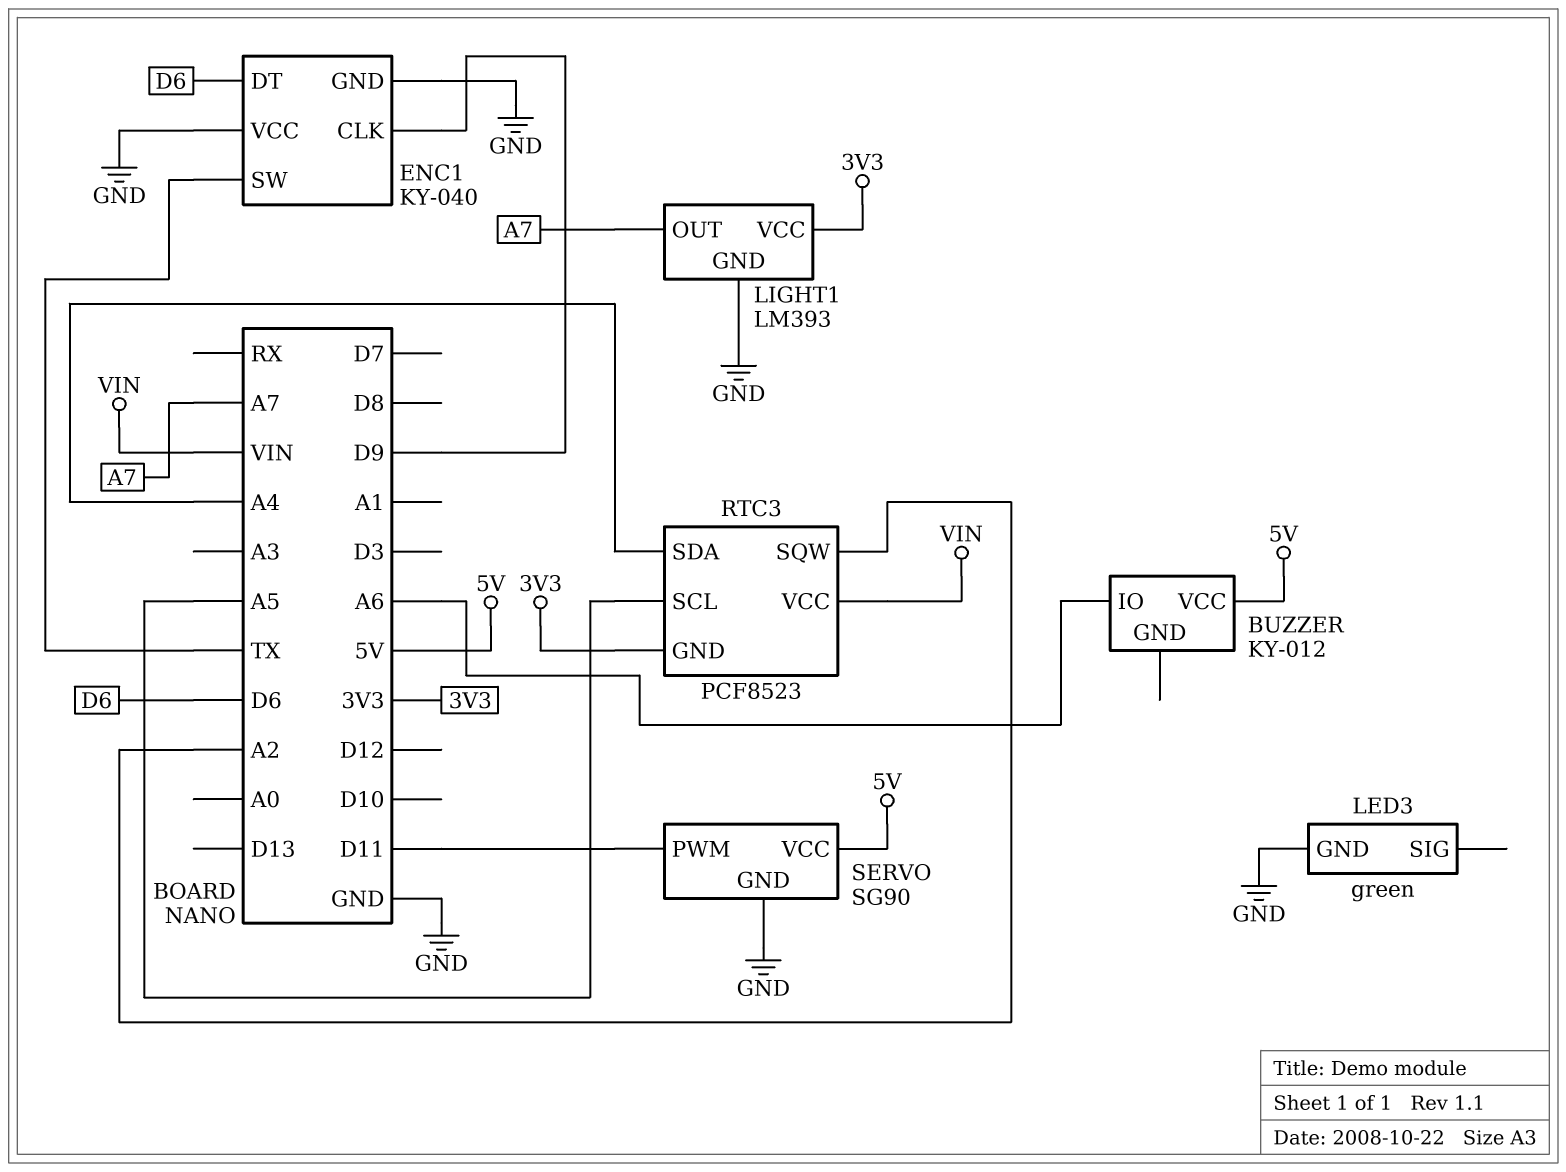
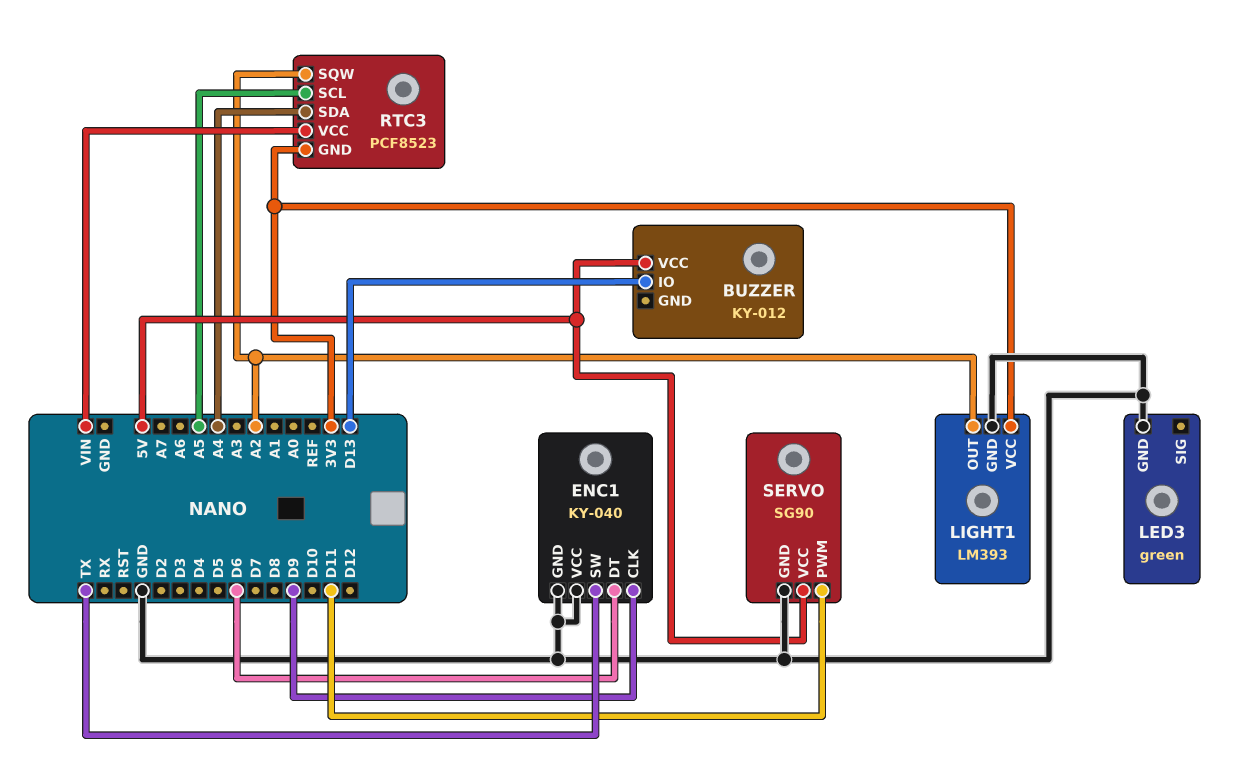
BUZZER pin IO: A6 -> D13
LIGHT1 pin OUT: A7 -> A2

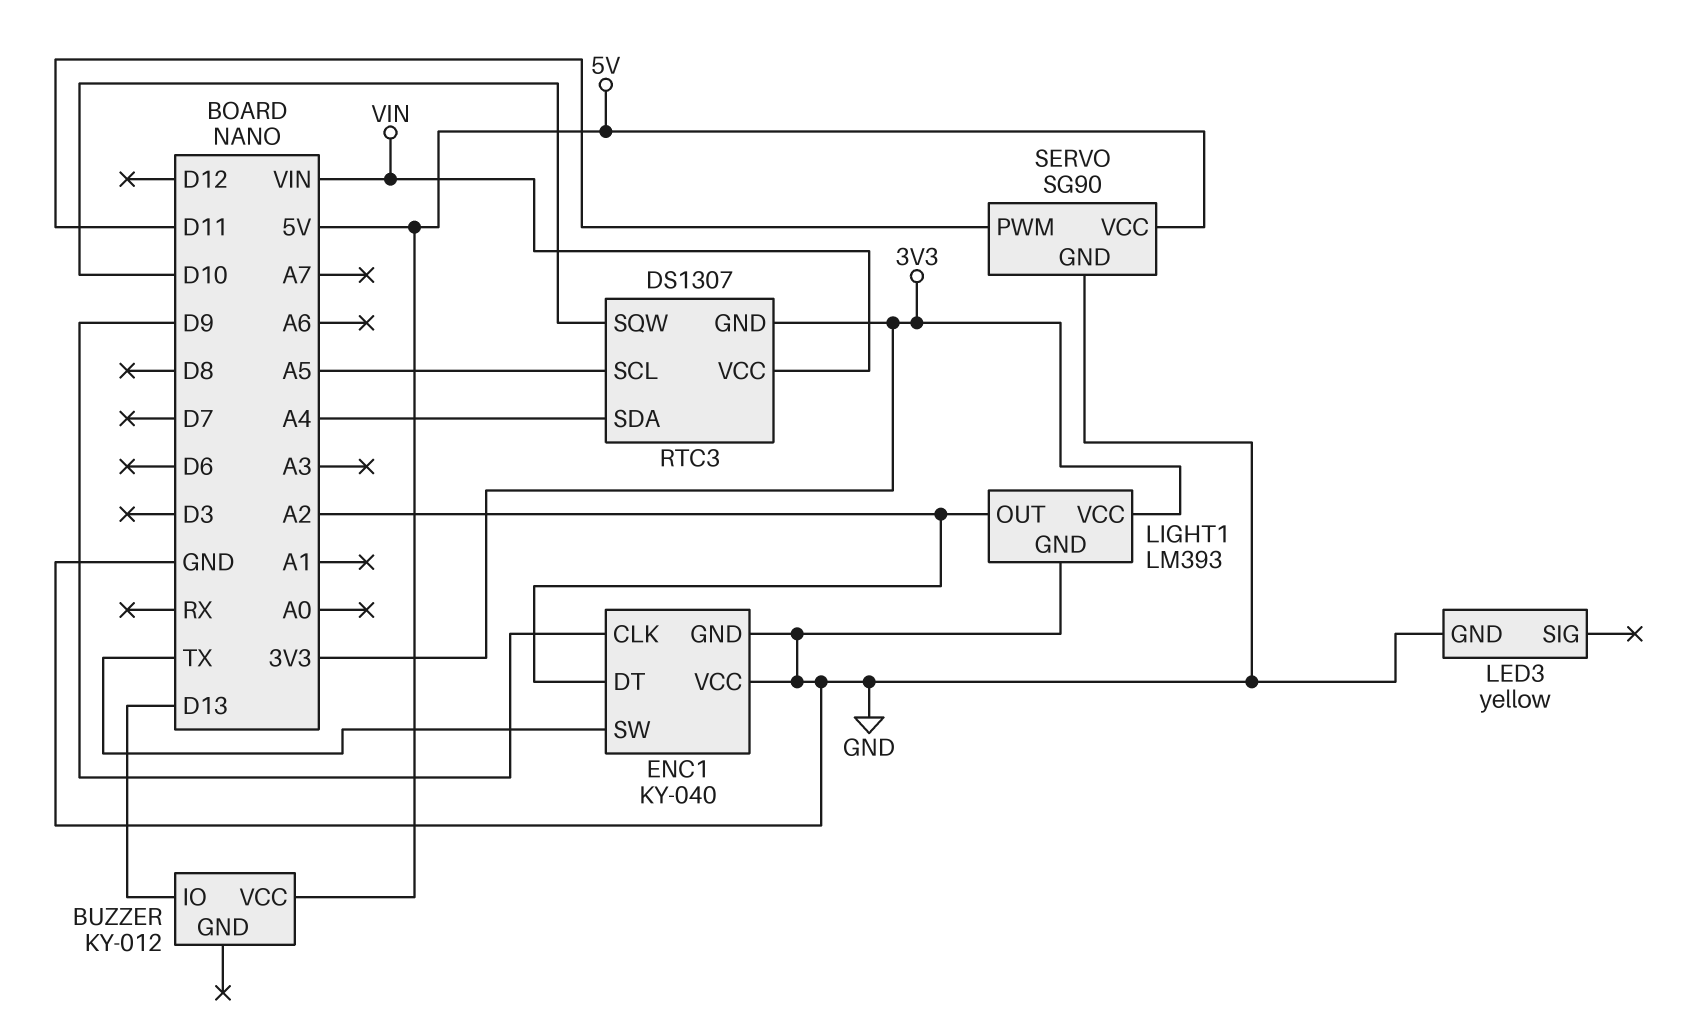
ENC1 pin DT: D6 -> A2
LED3: green -> yellow
RTC3: PCF8523 -> DS1307
RTC3 pin SQW: A2 -> D10

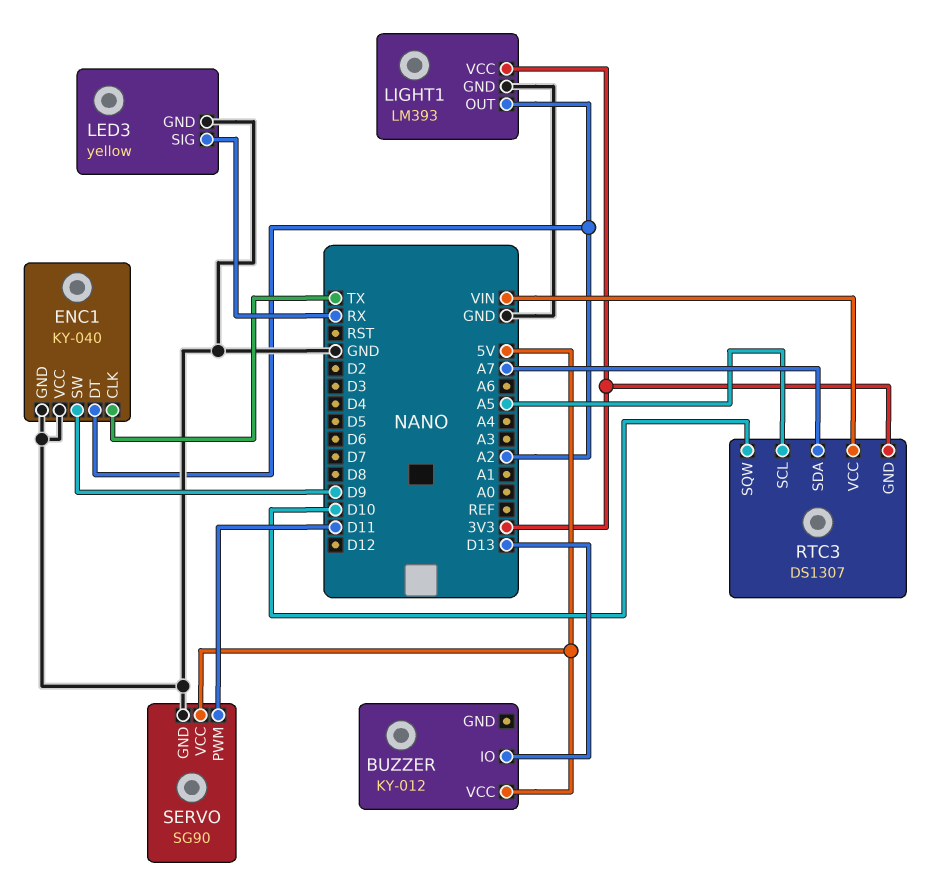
ENC1 pin CLK: D9 -> TX
ENC1 pin SW: TX -> D9
LED3 pin SIG: none -> RX
RTC3 pin SDA: A4 -> A7

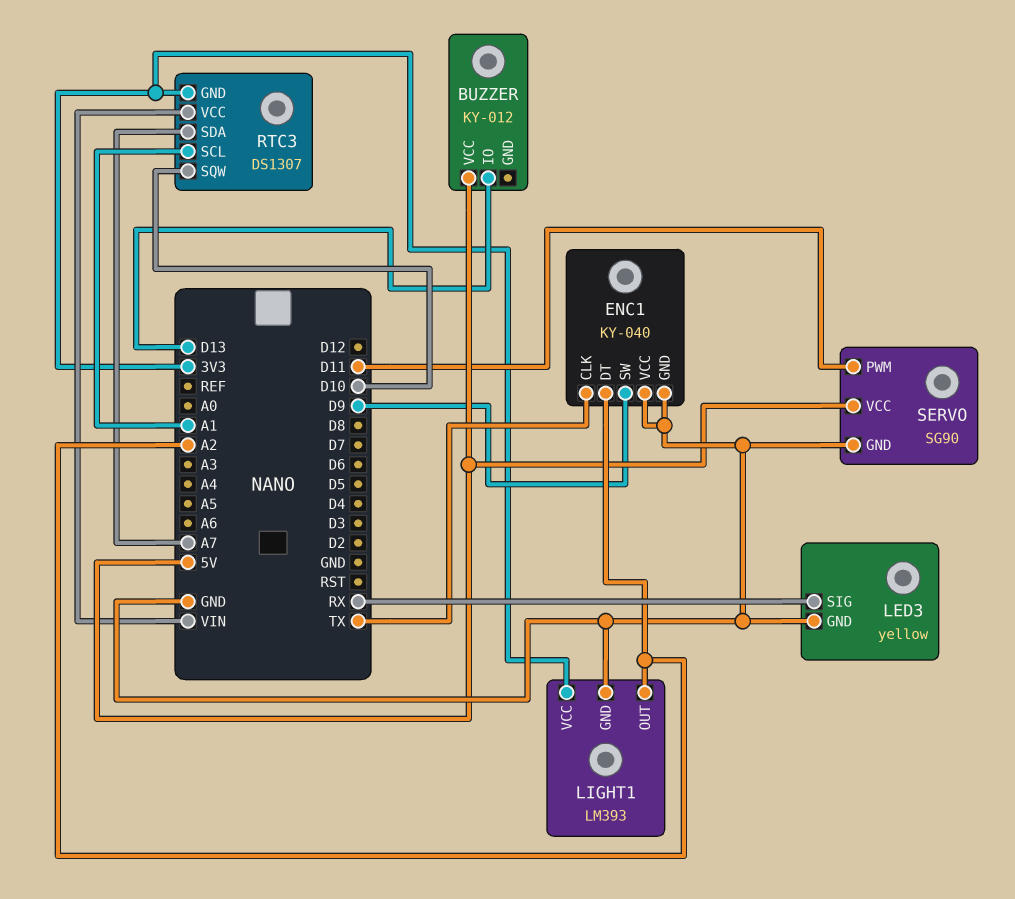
RTC3 pin SCL: A5 -> A1

